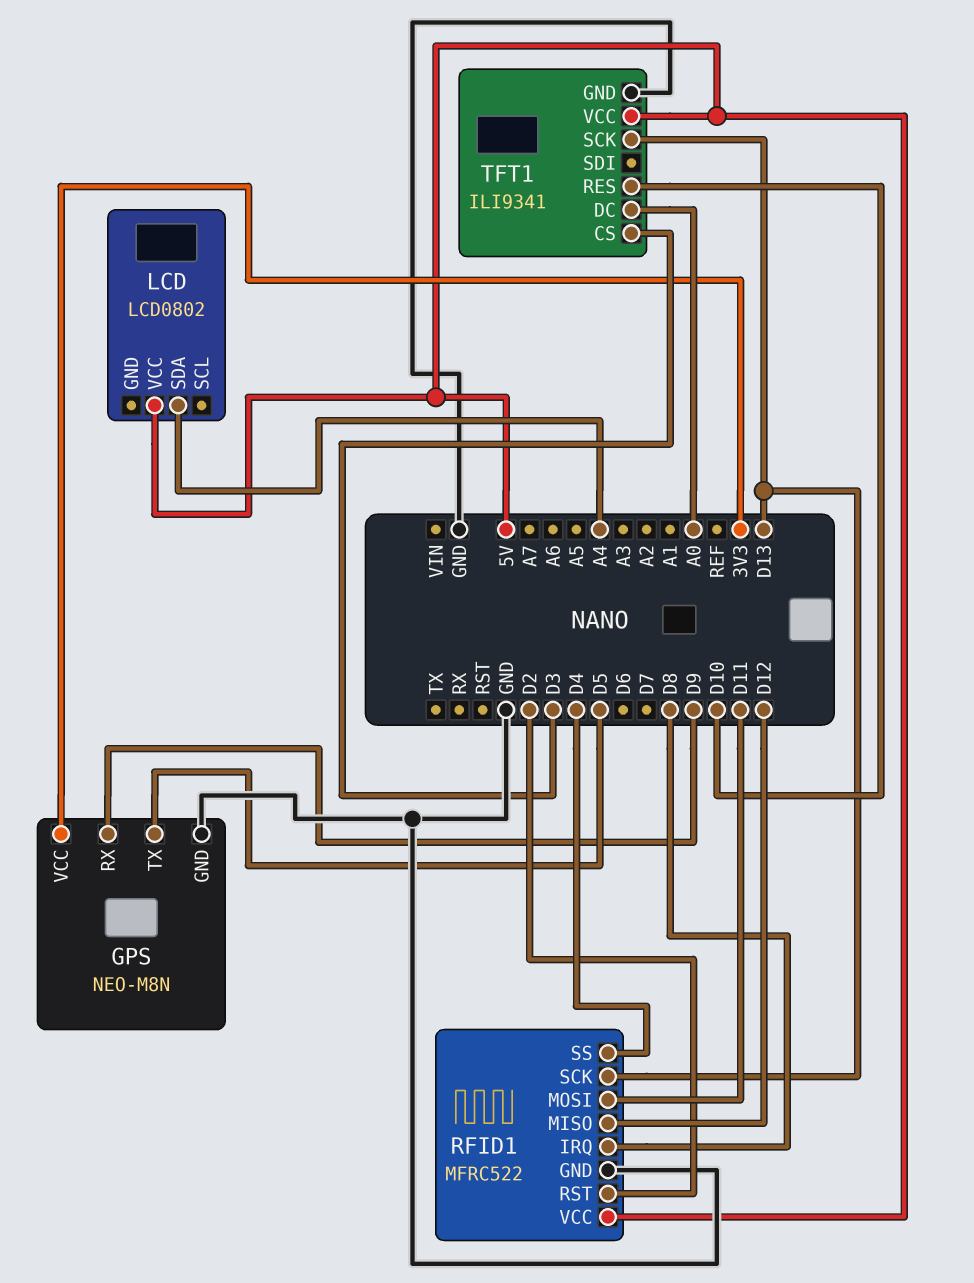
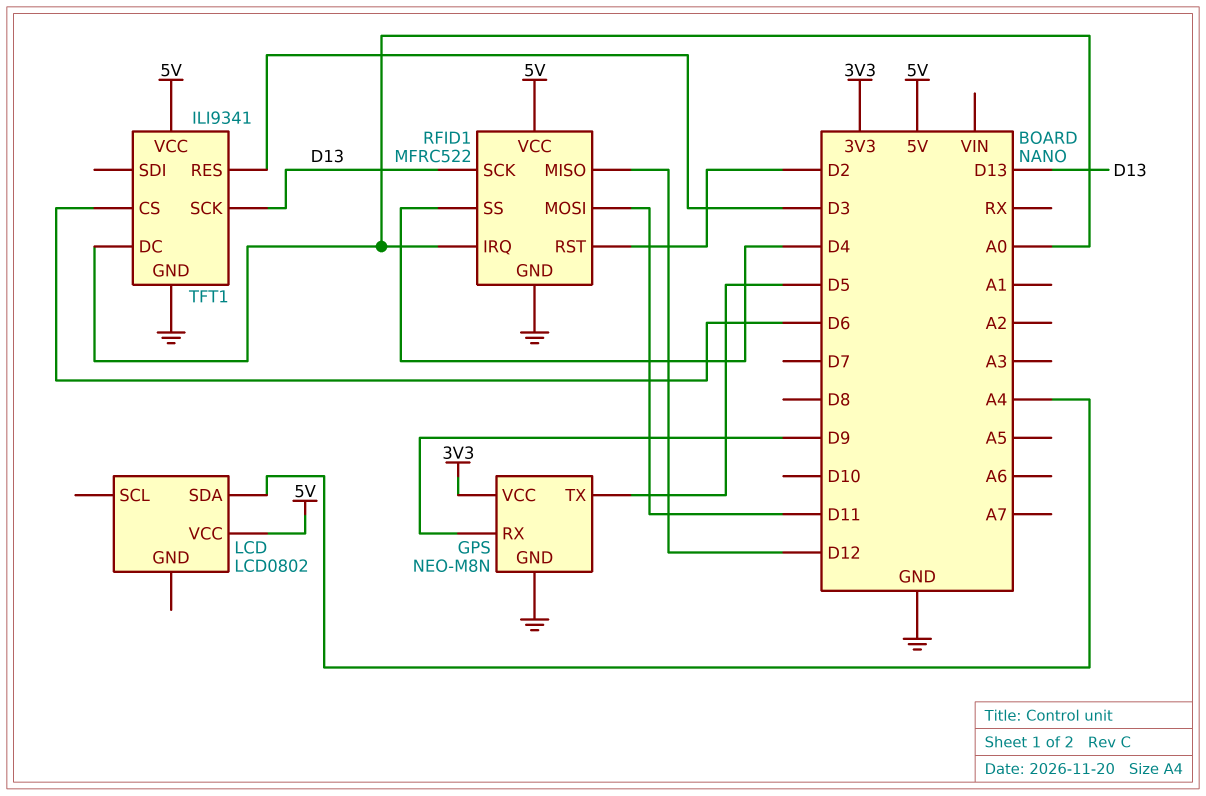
RFID1 pin IRQ: D8 -> A0
TFT1 pin CS: D3 -> D6
TFT1 pin RES: D10 -> D3

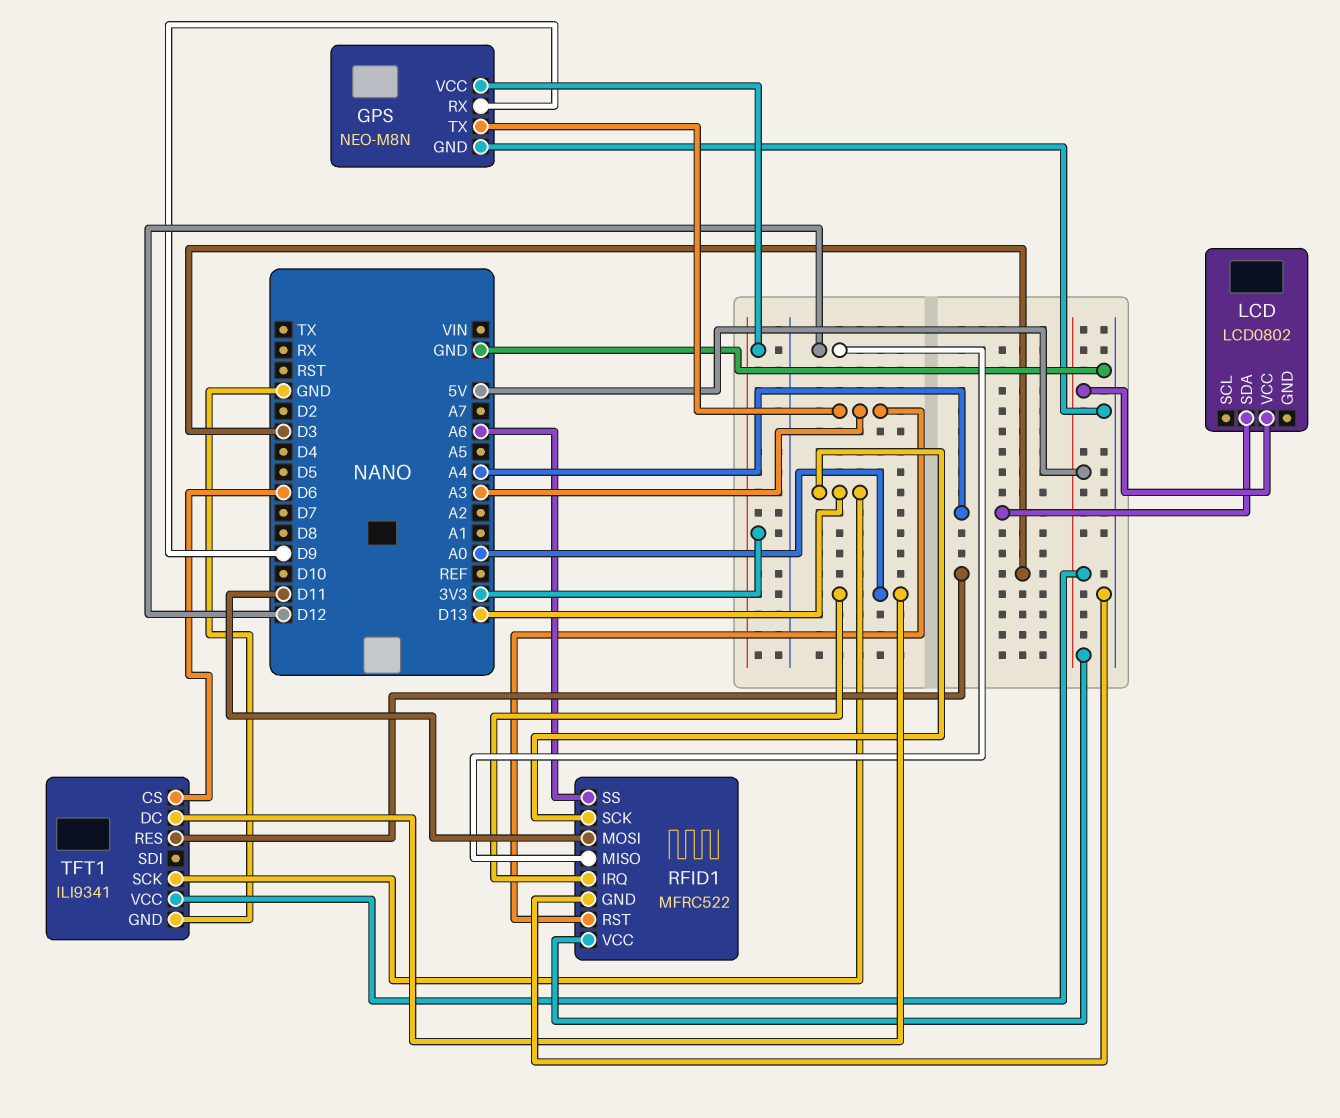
GPS pin TX: D5 -> A3
RFID1 pin RST: D2 -> A3
RFID1 pin SS: D4 -> A6

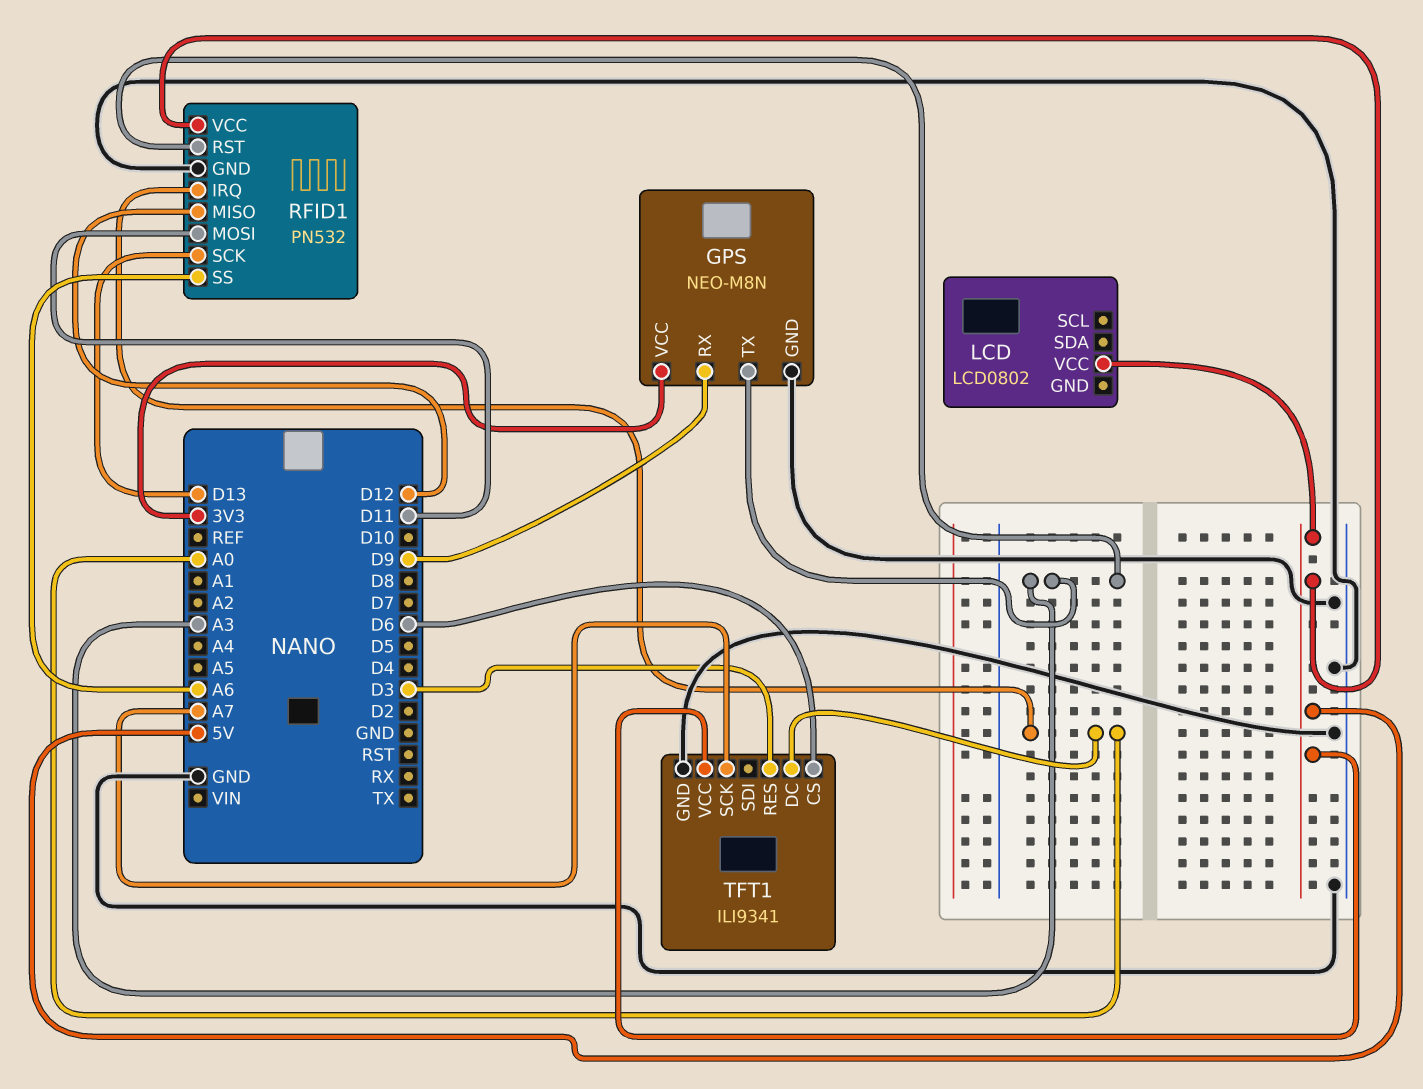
LCD pin SDA: A4 -> none
RFID1: MFRC522 -> PN532
TFT1 pin SCK: D13 -> A7

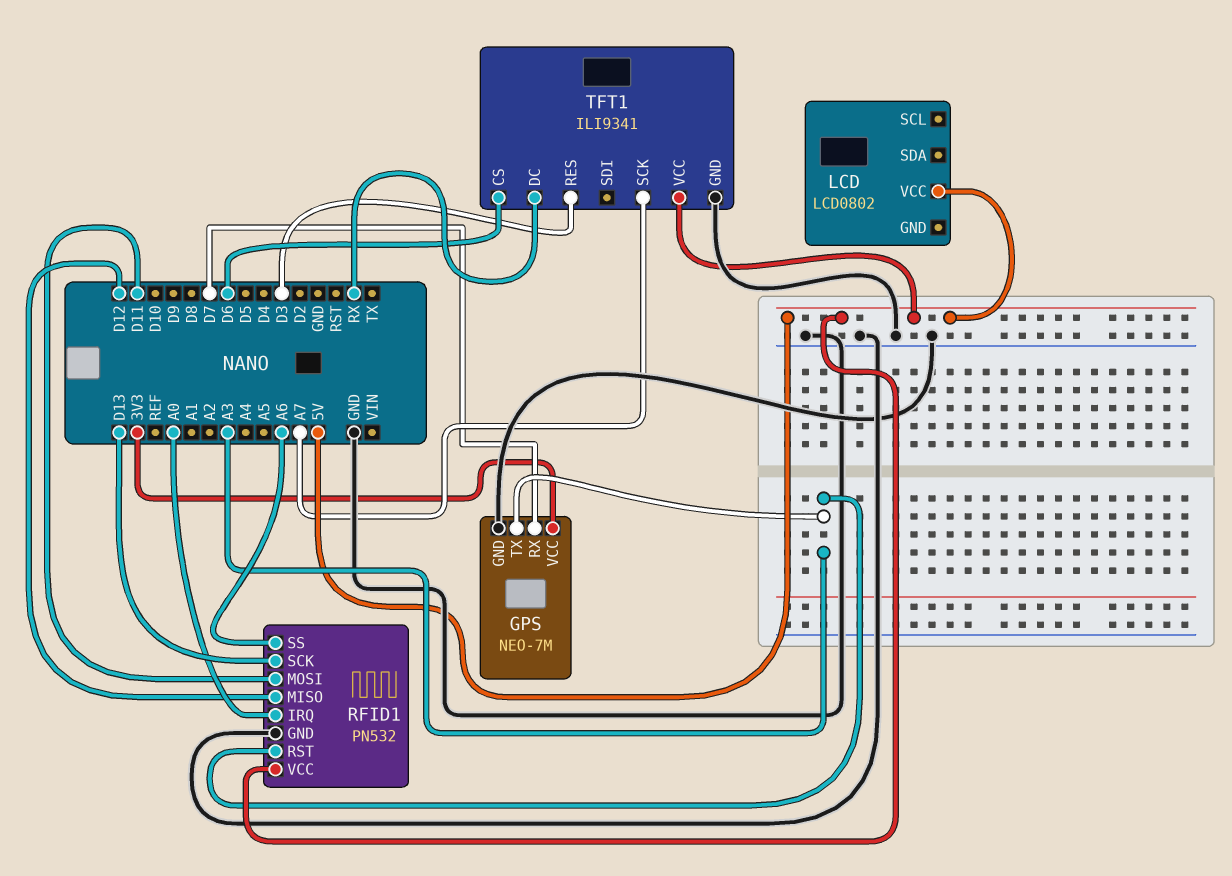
GPS: NEO-M8N -> NEO-7M
GPS pin RX: D9 -> D7
TFT1 pin DC: A0 -> RX

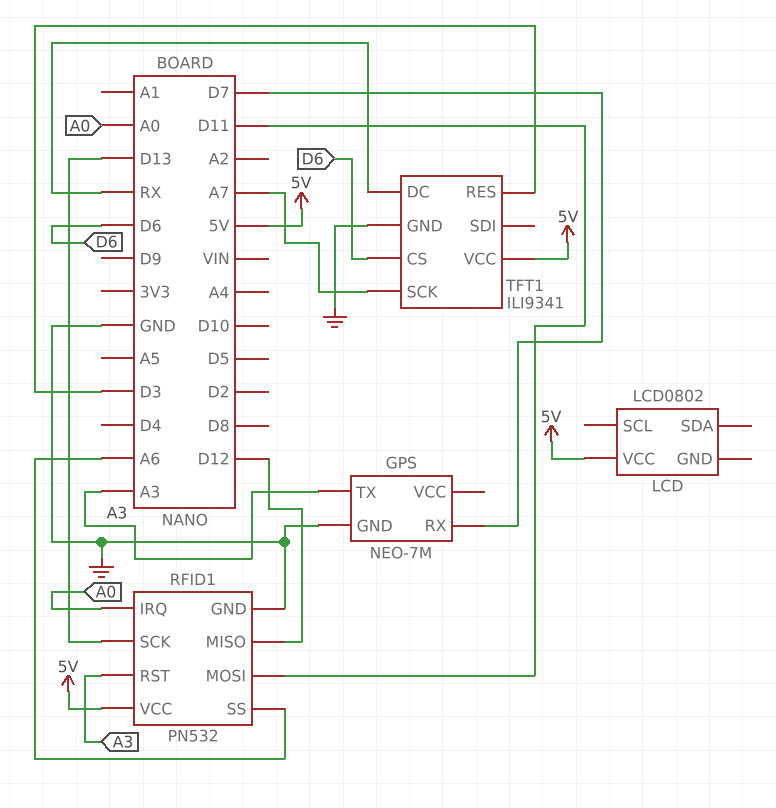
GPS pin VCC: 3V3 -> none

